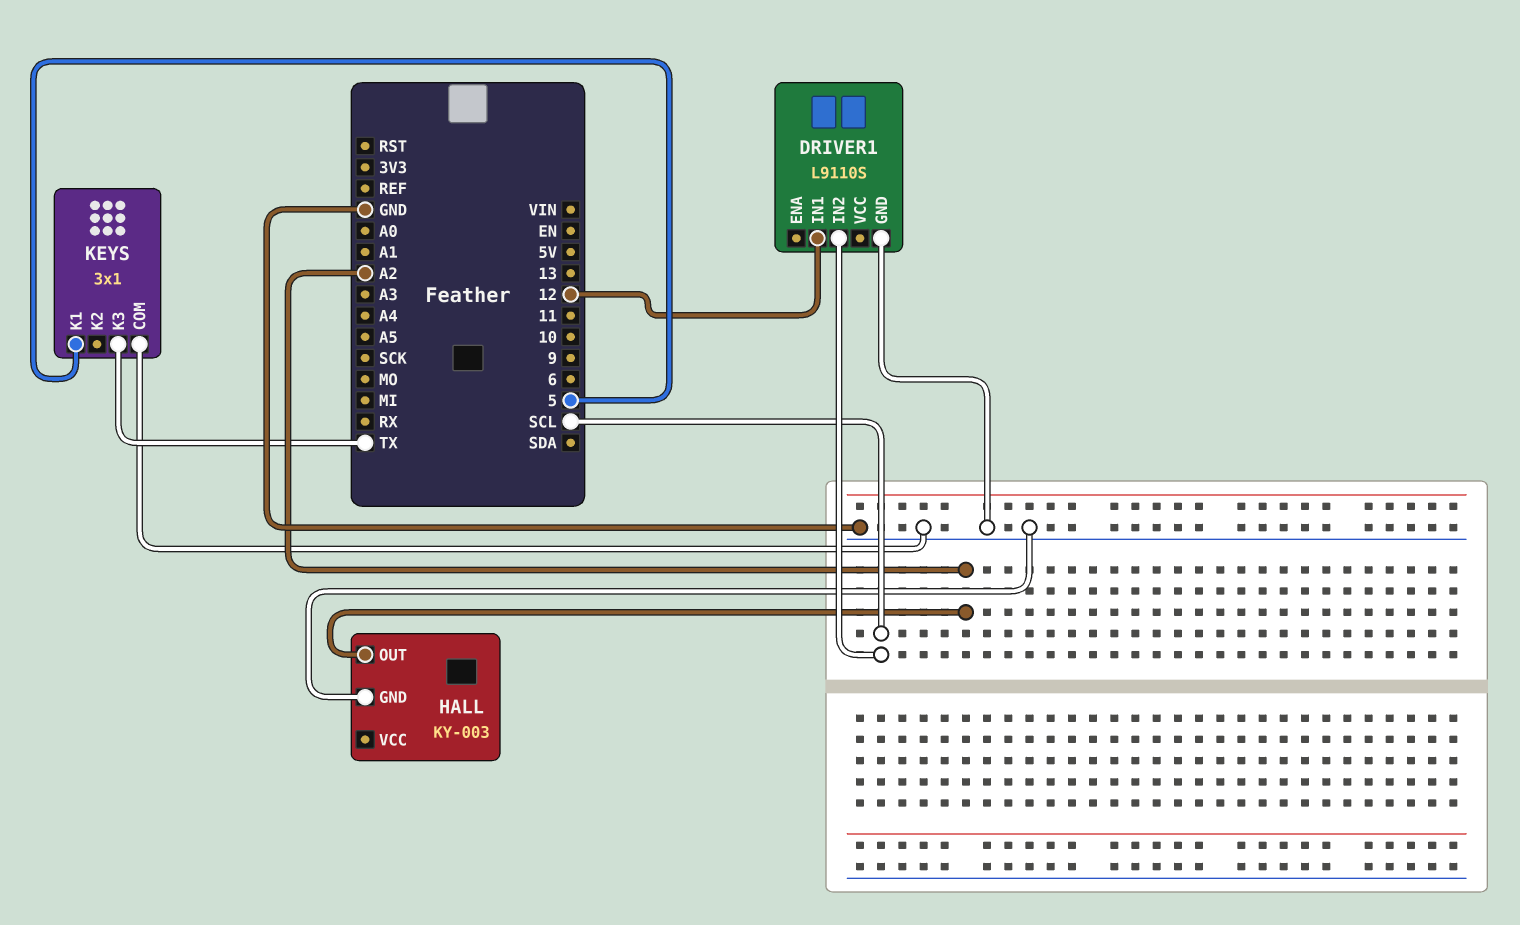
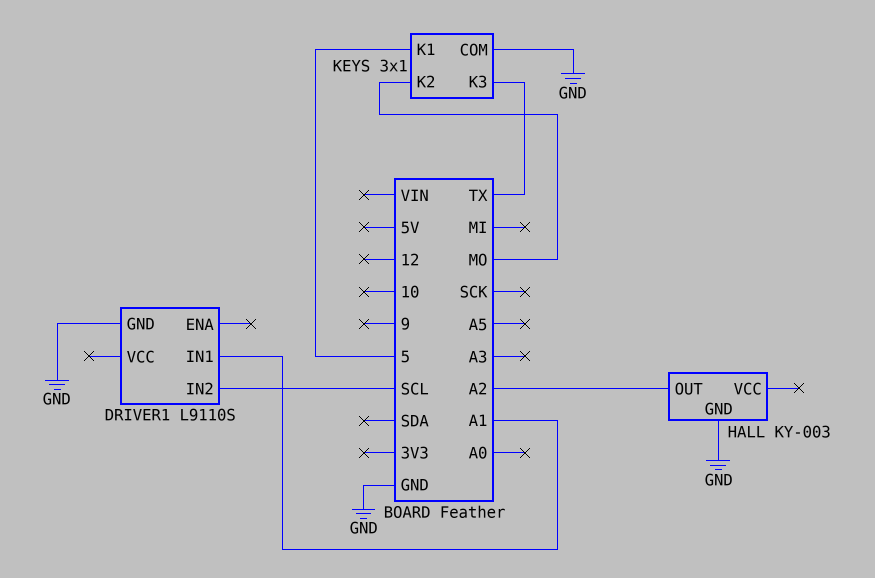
DRIVER1 pin IN1: 12 -> A1
KEYS pin K2: none -> MO

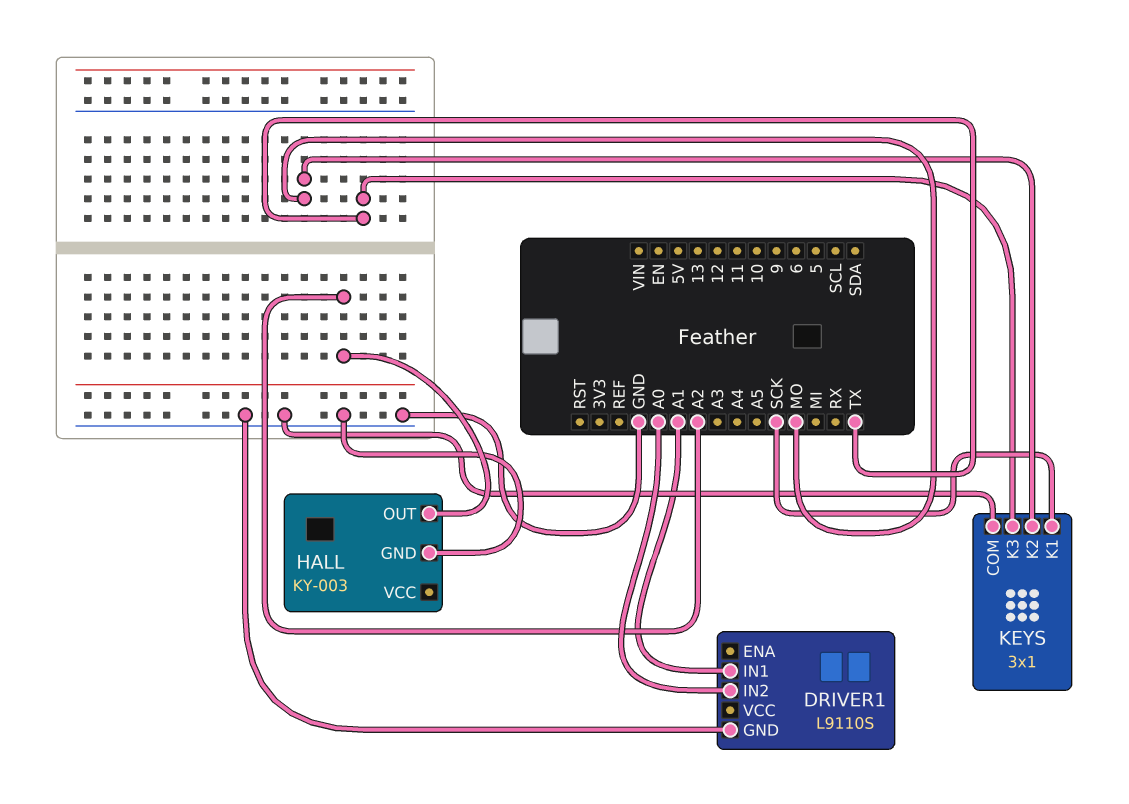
DRIVER1 pin IN2: SCL -> A0
KEYS pin K1: 5 -> SCK

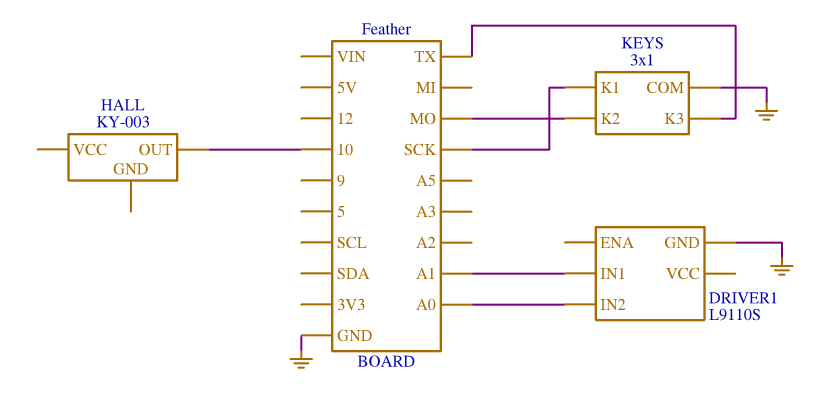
HALL pin GND: GND -> none
HALL pin OUT: A2 -> 10

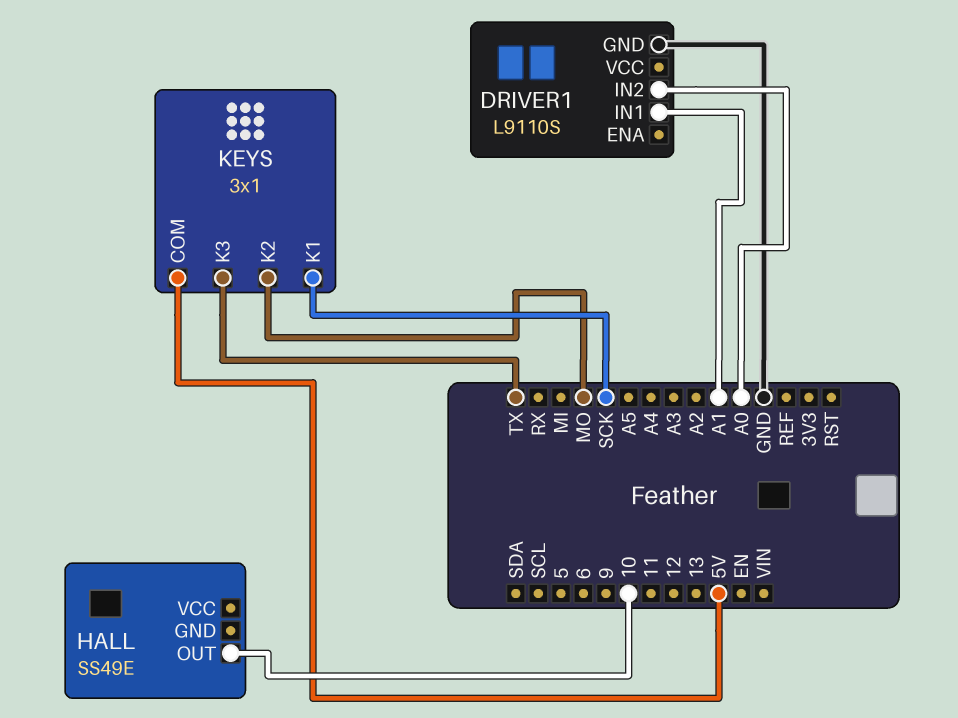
HALL: KY-003 -> SS49E
KEYS pin COM: GND -> 5V

